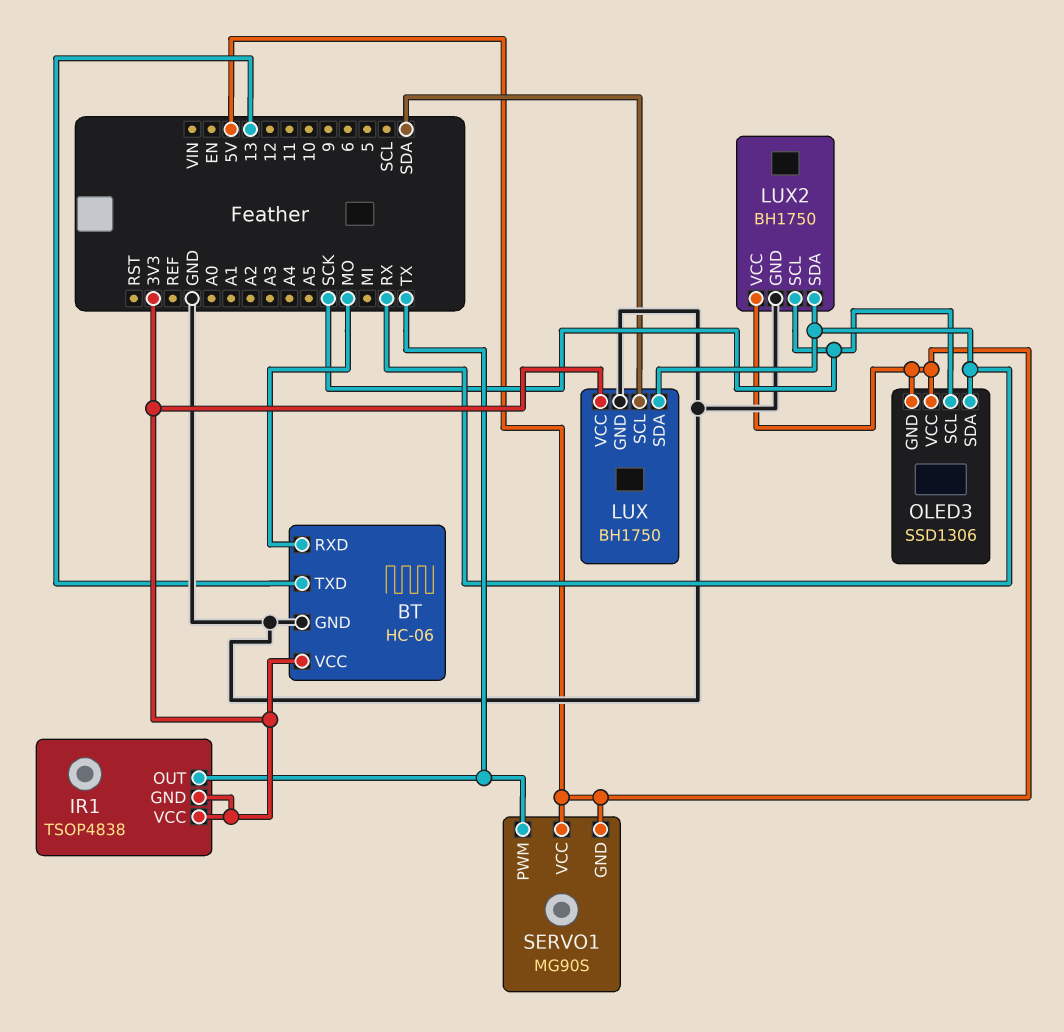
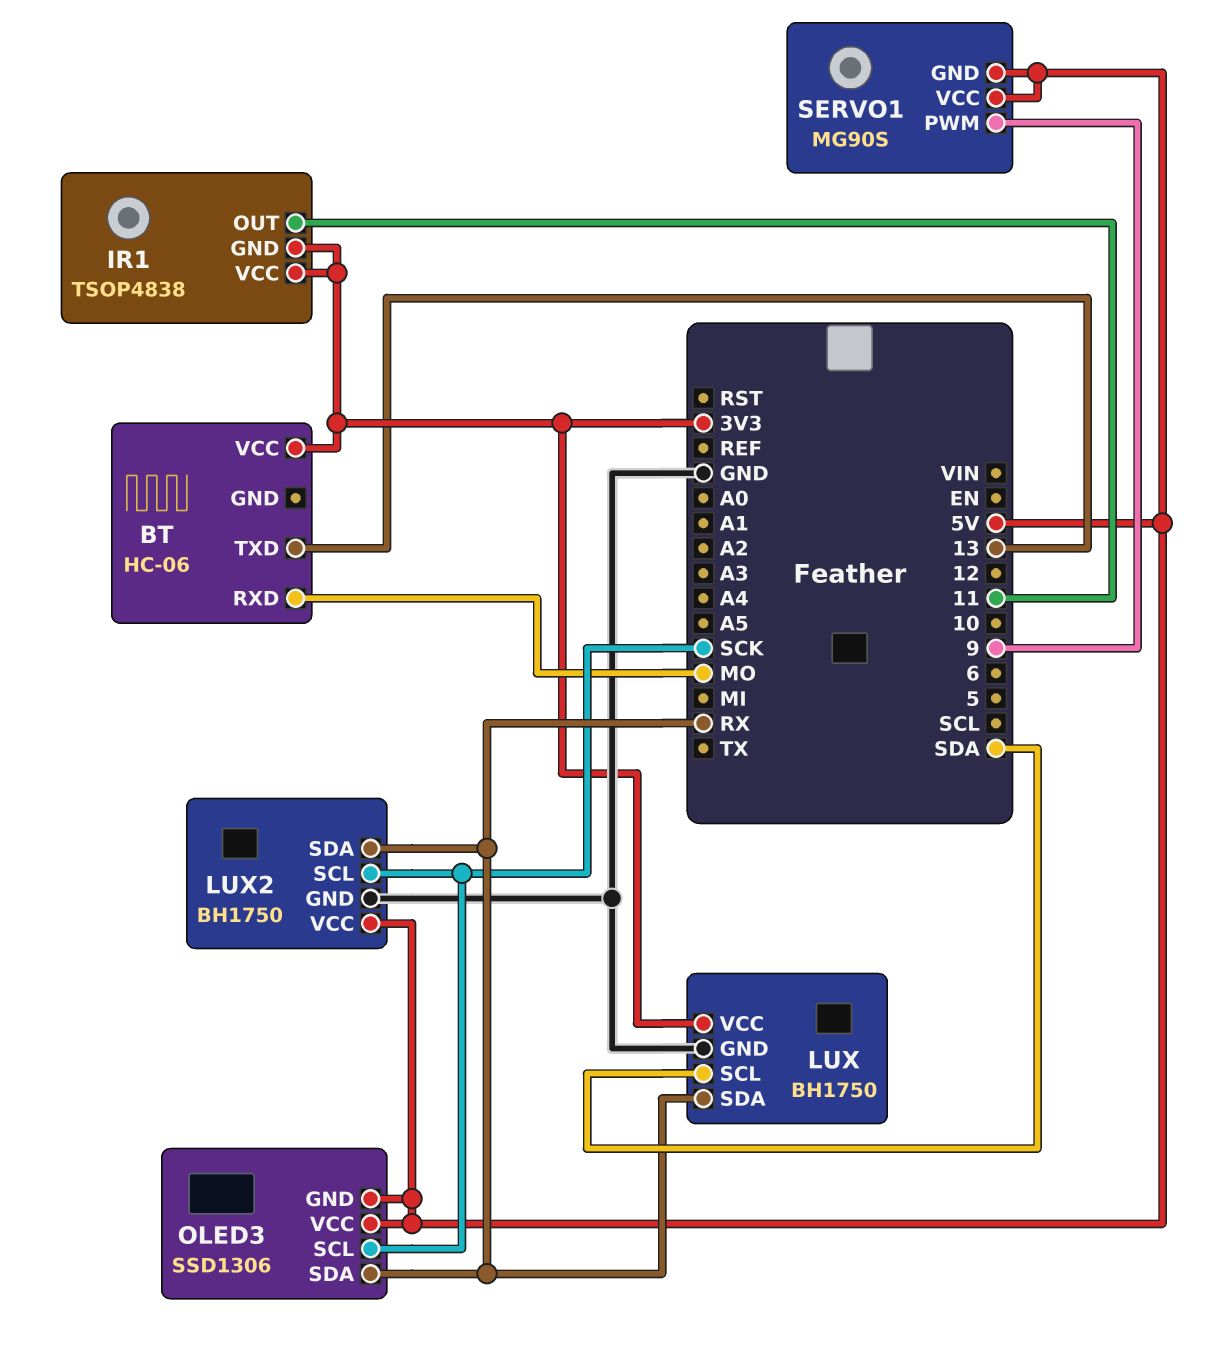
BT pin GND: GND -> none
IR1 pin OUT: TX -> 11
SERVO1 pin PWM: TX -> 9

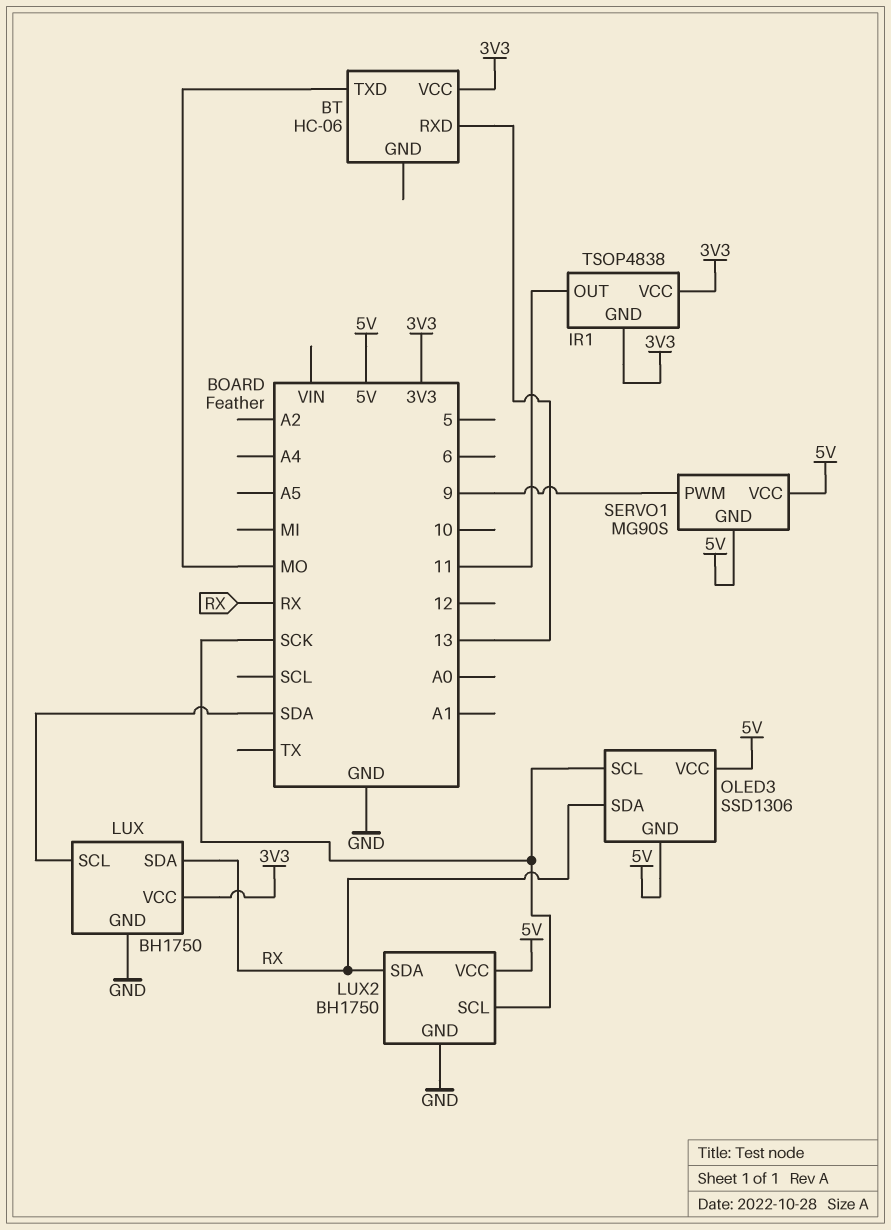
BT pin RXD: MO -> 13
BT pin TXD: 13 -> MO

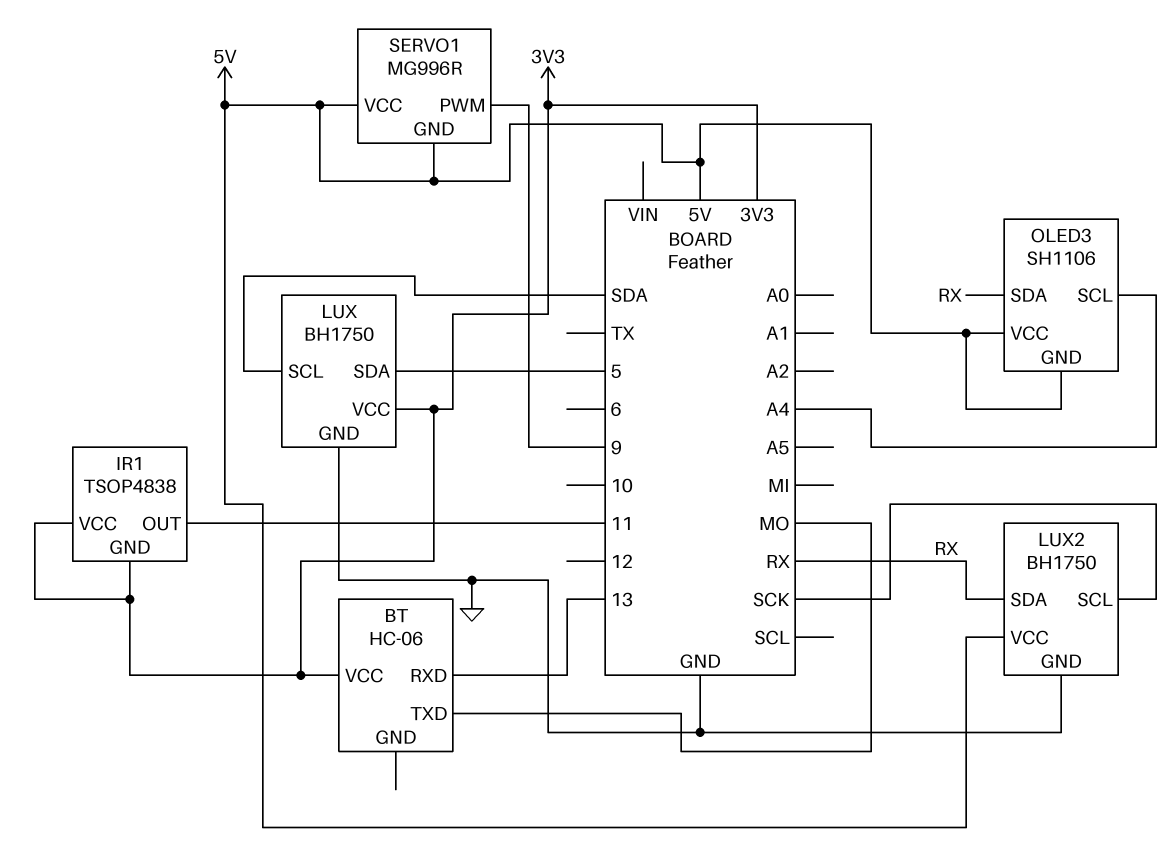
LUX pin SDA: RX -> 5
OLED3: SSD1306 -> SH1106
OLED3 pin SCL: SCK -> A4
SERVO1: MG90S -> MG996R

